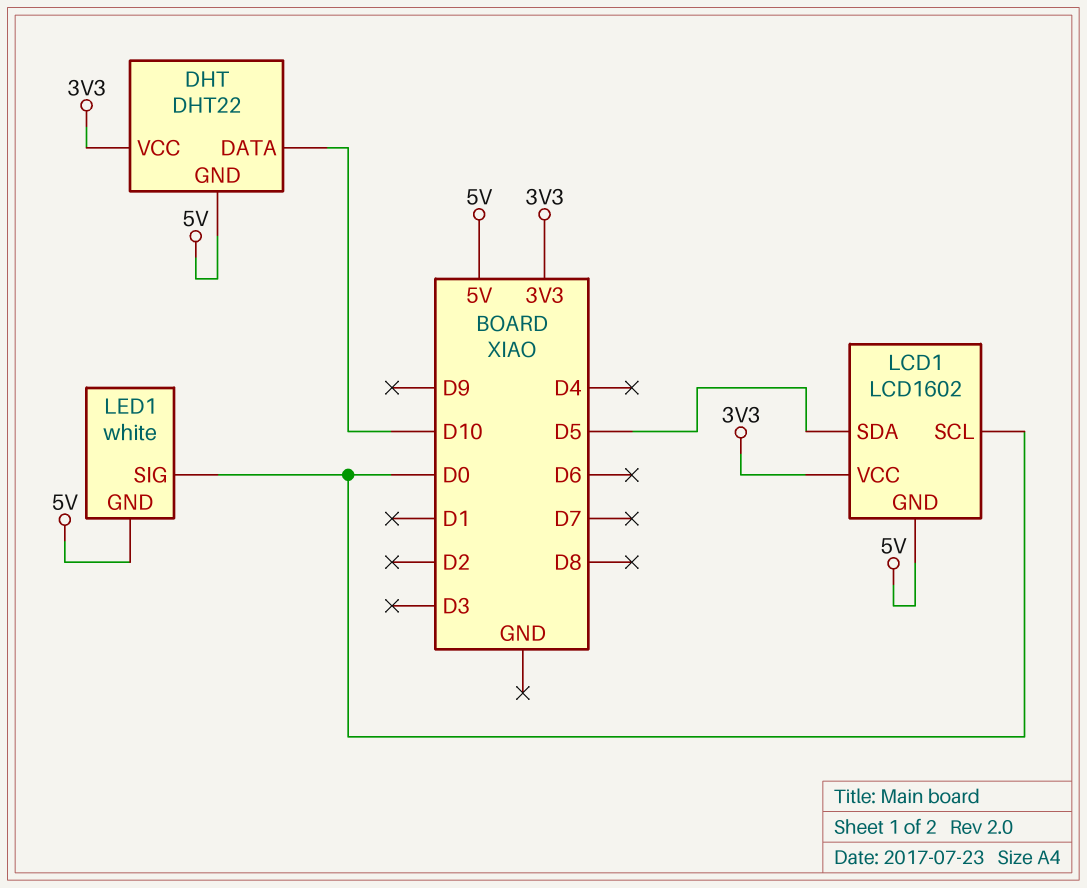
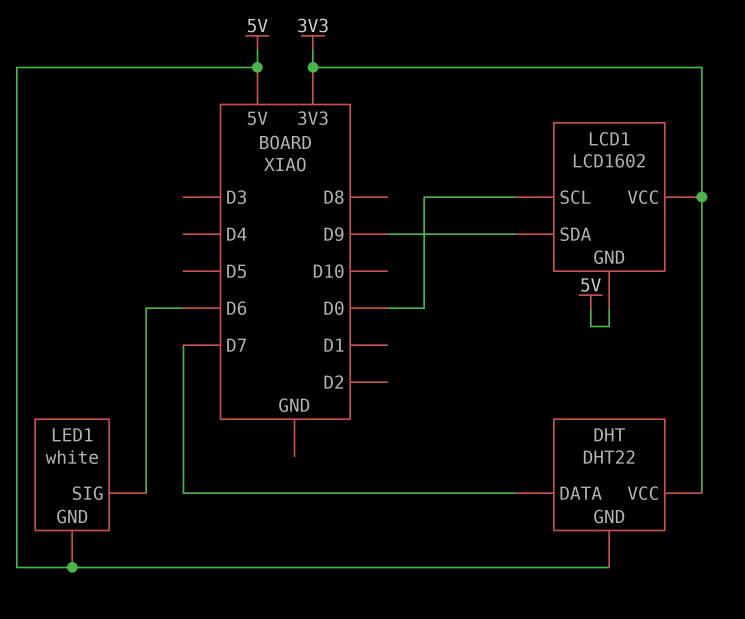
DHT pin DATA: D10 -> D7
LCD1 pin SDA: D5 -> D9
LED1 pin SIG: D0 -> D6

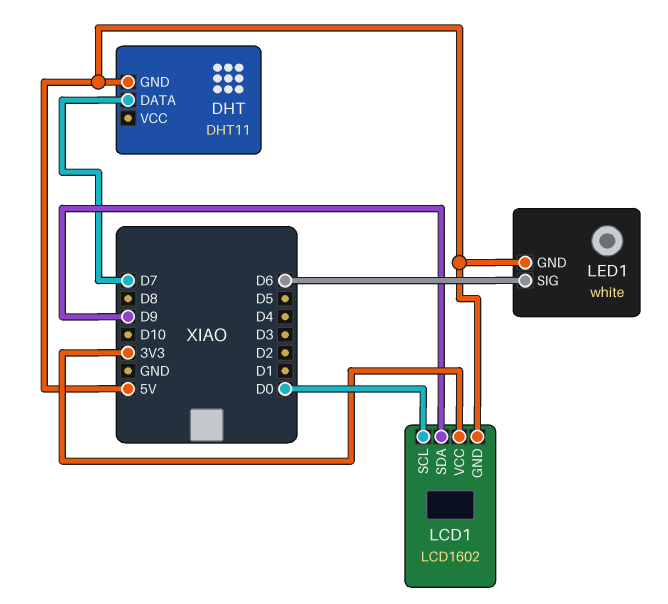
DHT: DHT22 -> DHT11
DHT pin VCC: 3V3 -> none

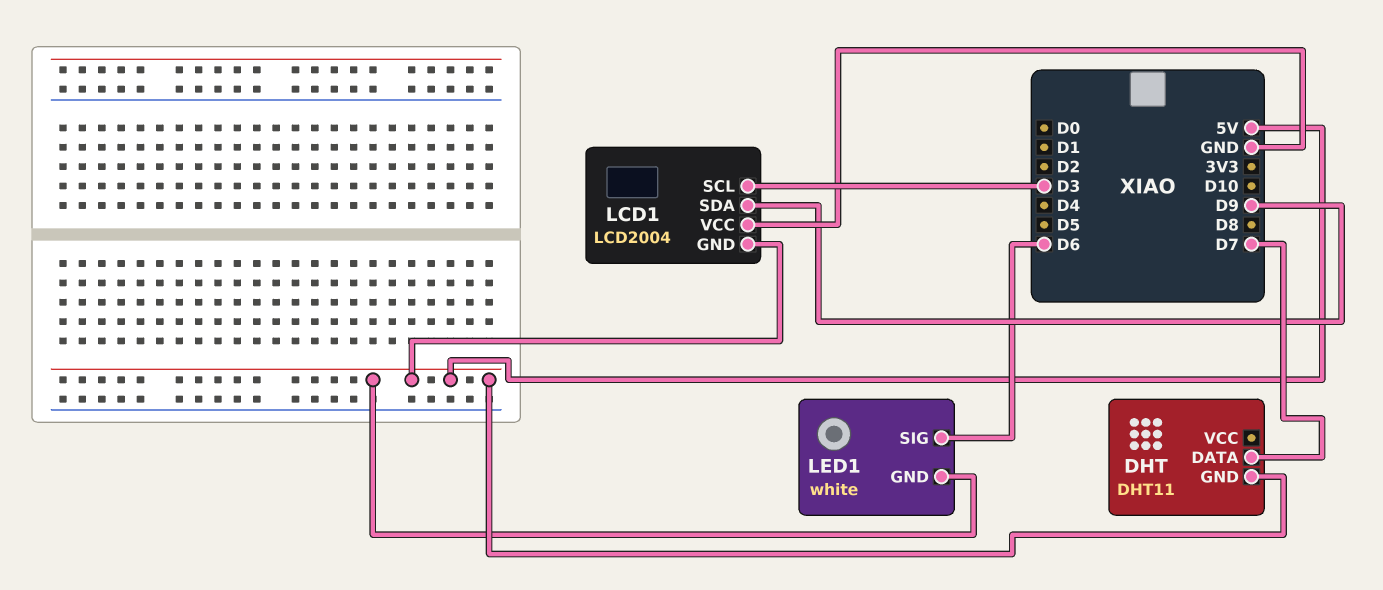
LCD1: LCD1602 -> LCD2004
LCD1 pin SCL: D0 -> D3
LCD1 pin VCC: 3V3 -> GND

